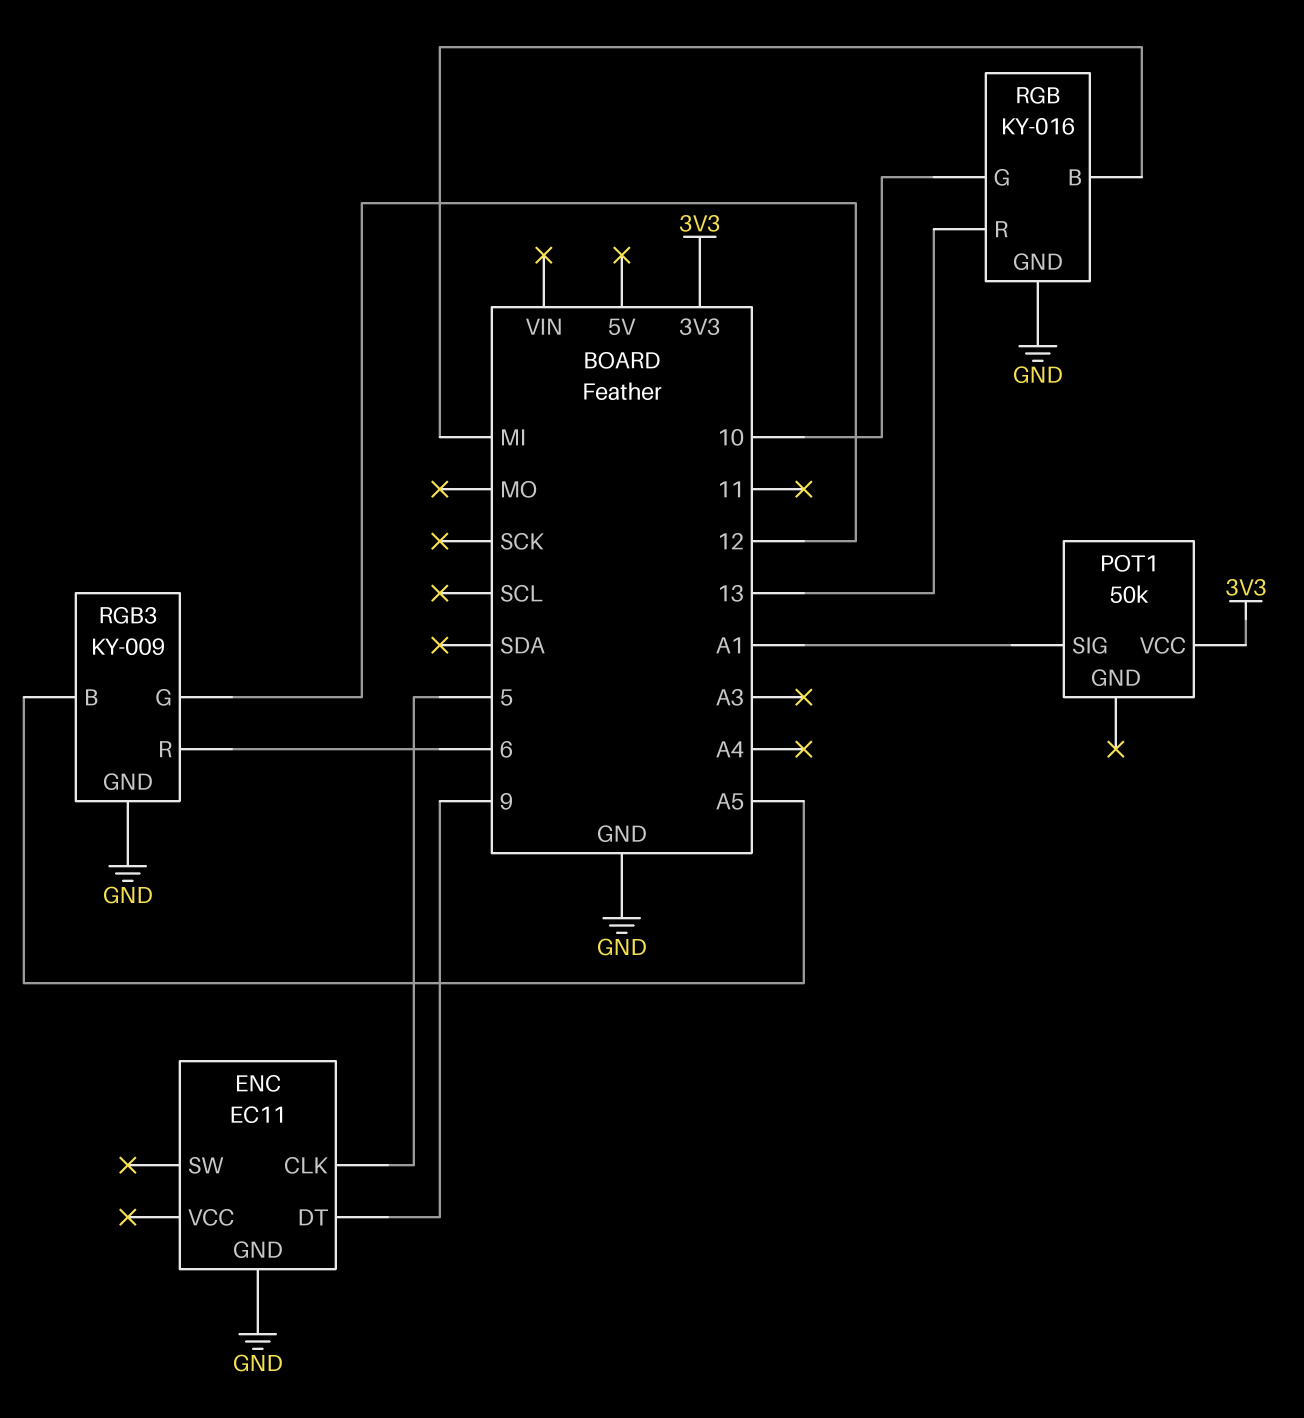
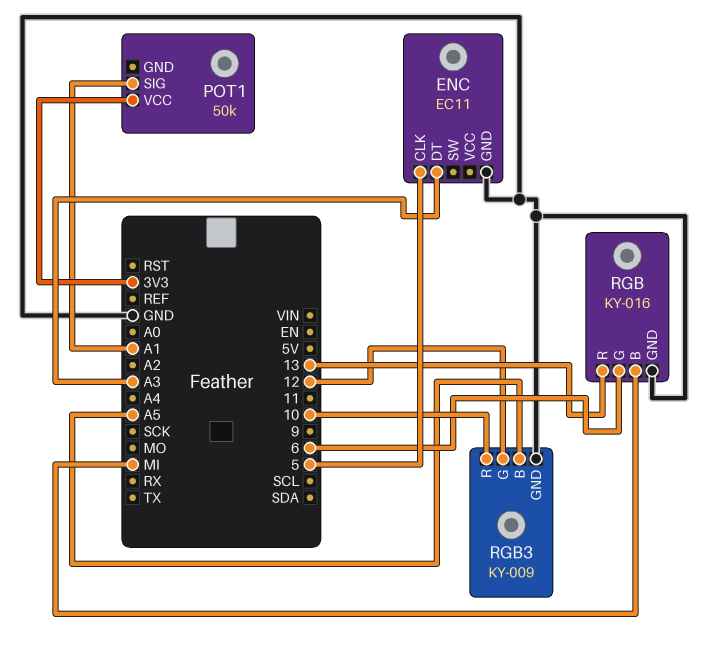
ENC pin DT: 9 -> A3
RGB pin G: 10 -> 6
RGB3 pin R: 6 -> 10

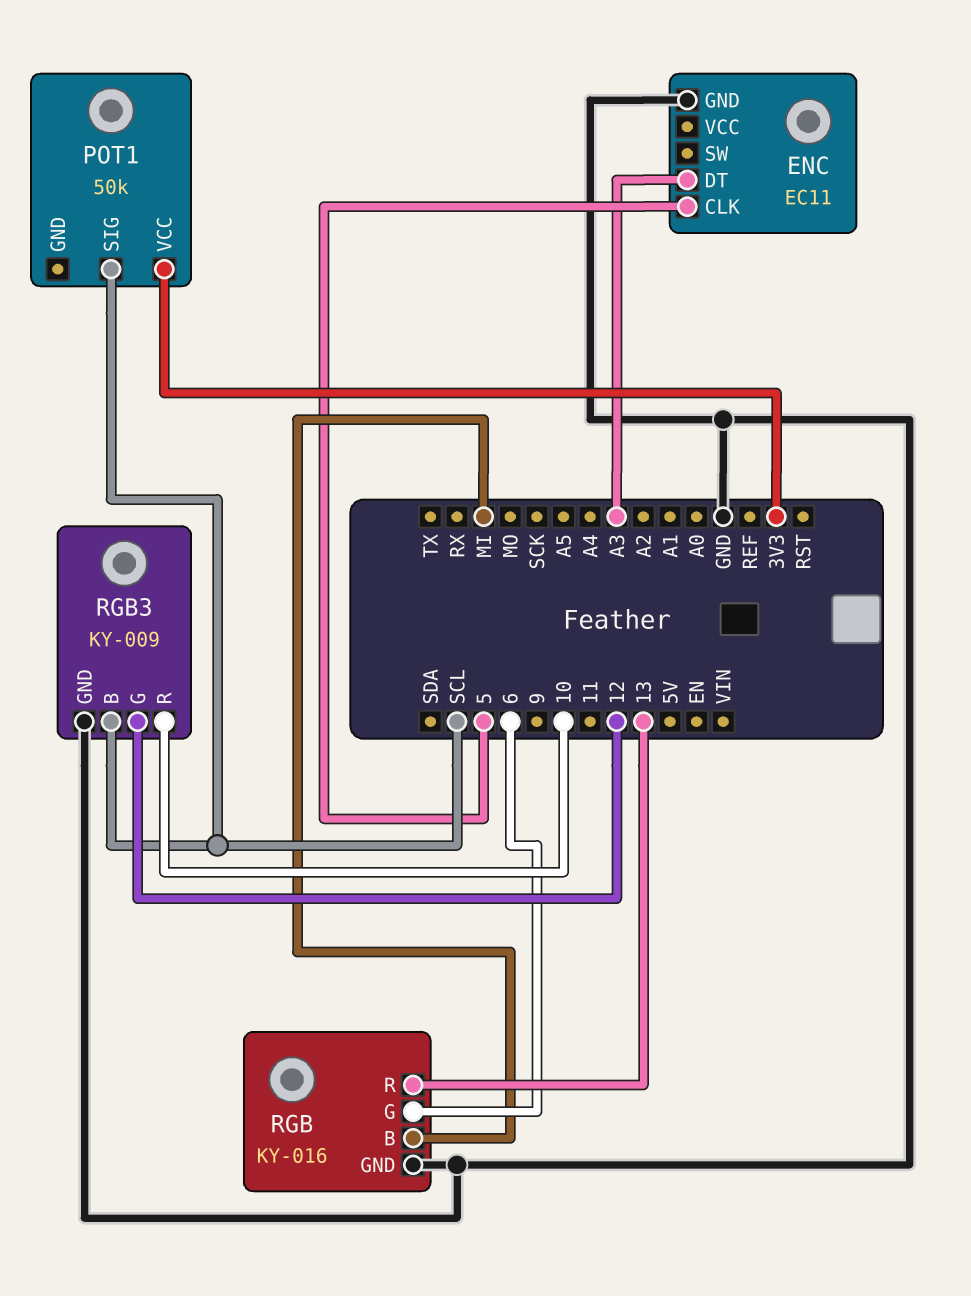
POT1 pin SIG: A1 -> SCL
RGB3 pin B: A5 -> SCL

